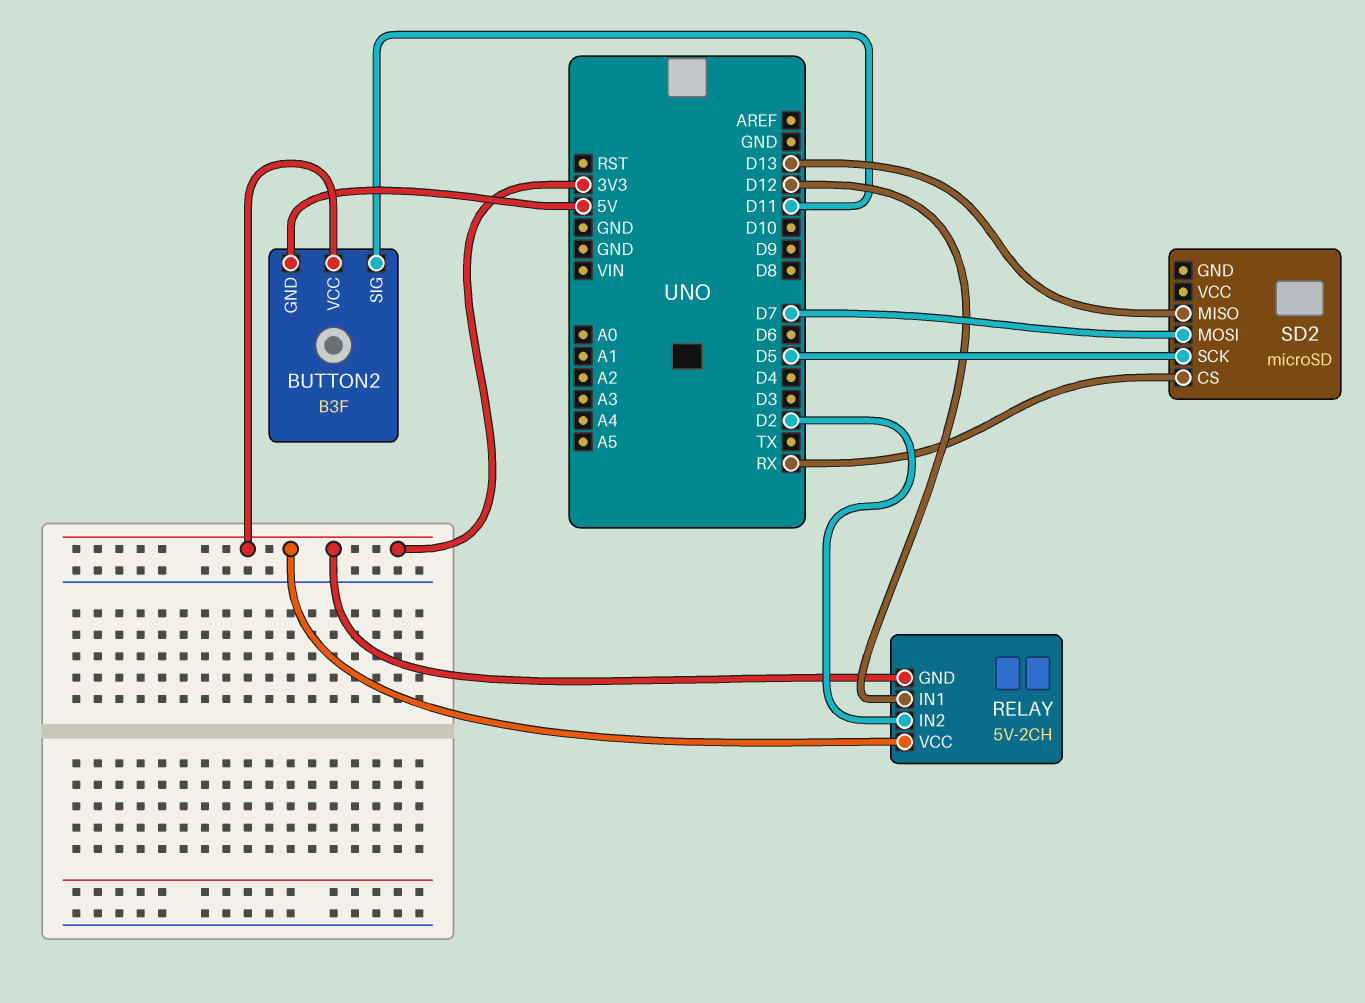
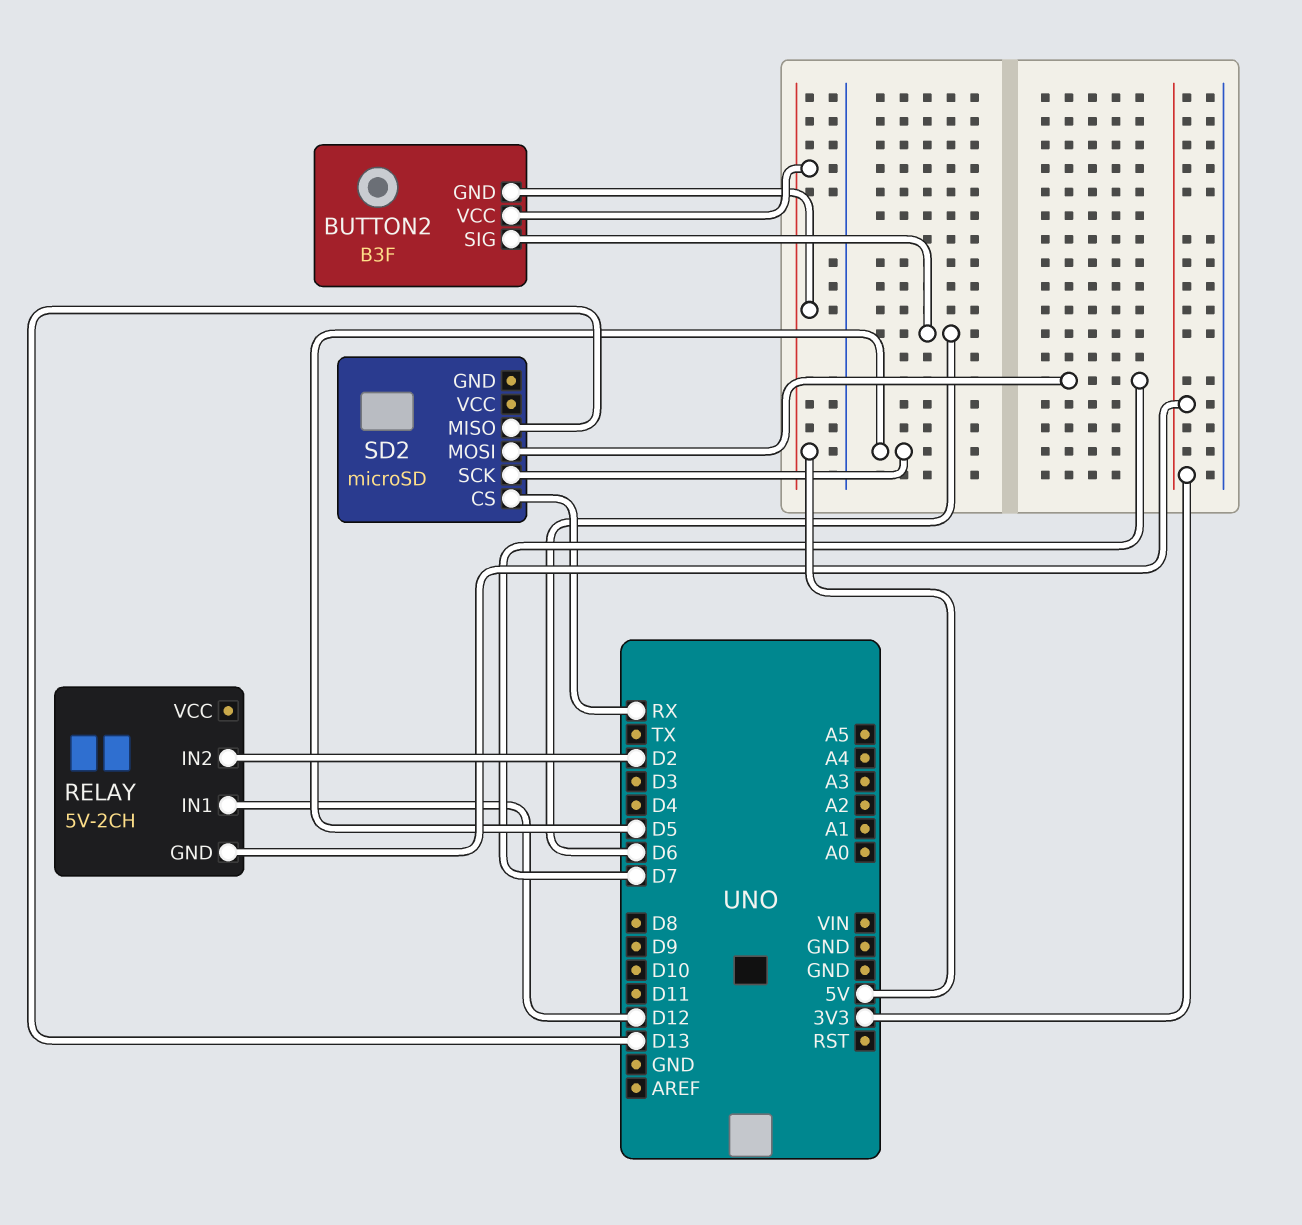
BUTTON2 pin SIG: D11 -> D6
BUTTON2 pin VCC: 3V3 -> 5V
RELAY pin VCC: 3V3 -> none

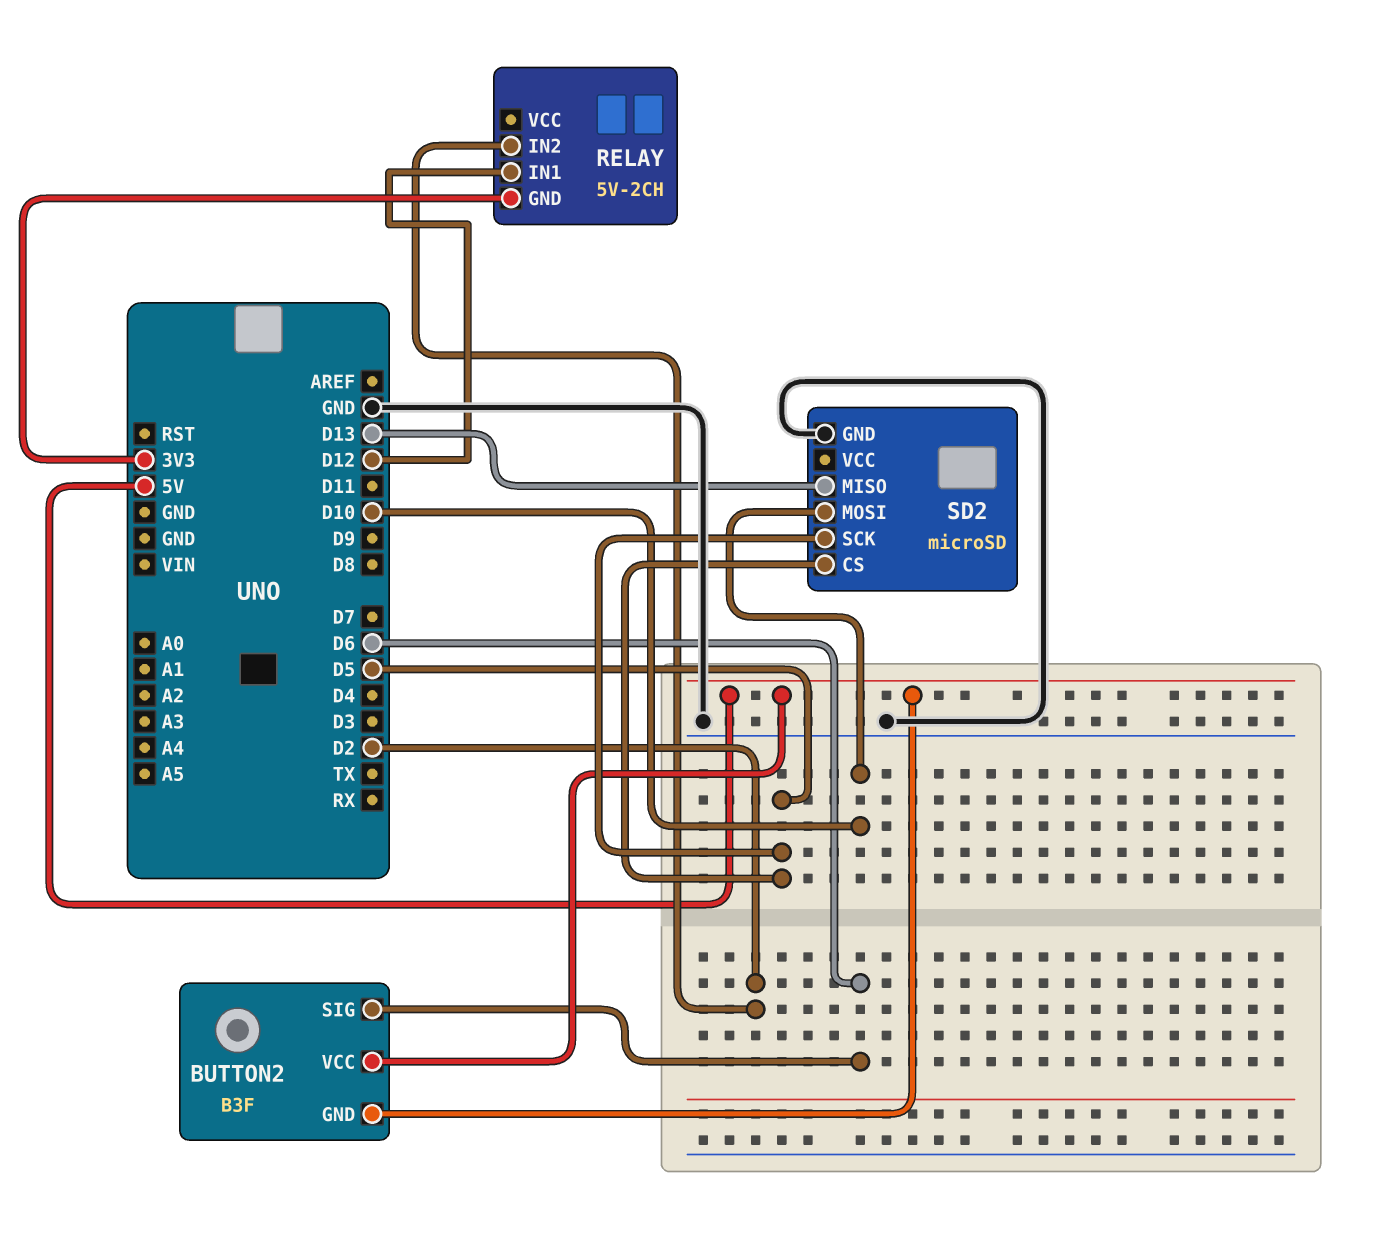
SD2 pin CS: RX -> D5
SD2 pin GND: none -> GND
SD2 pin MOSI: D7 -> D10

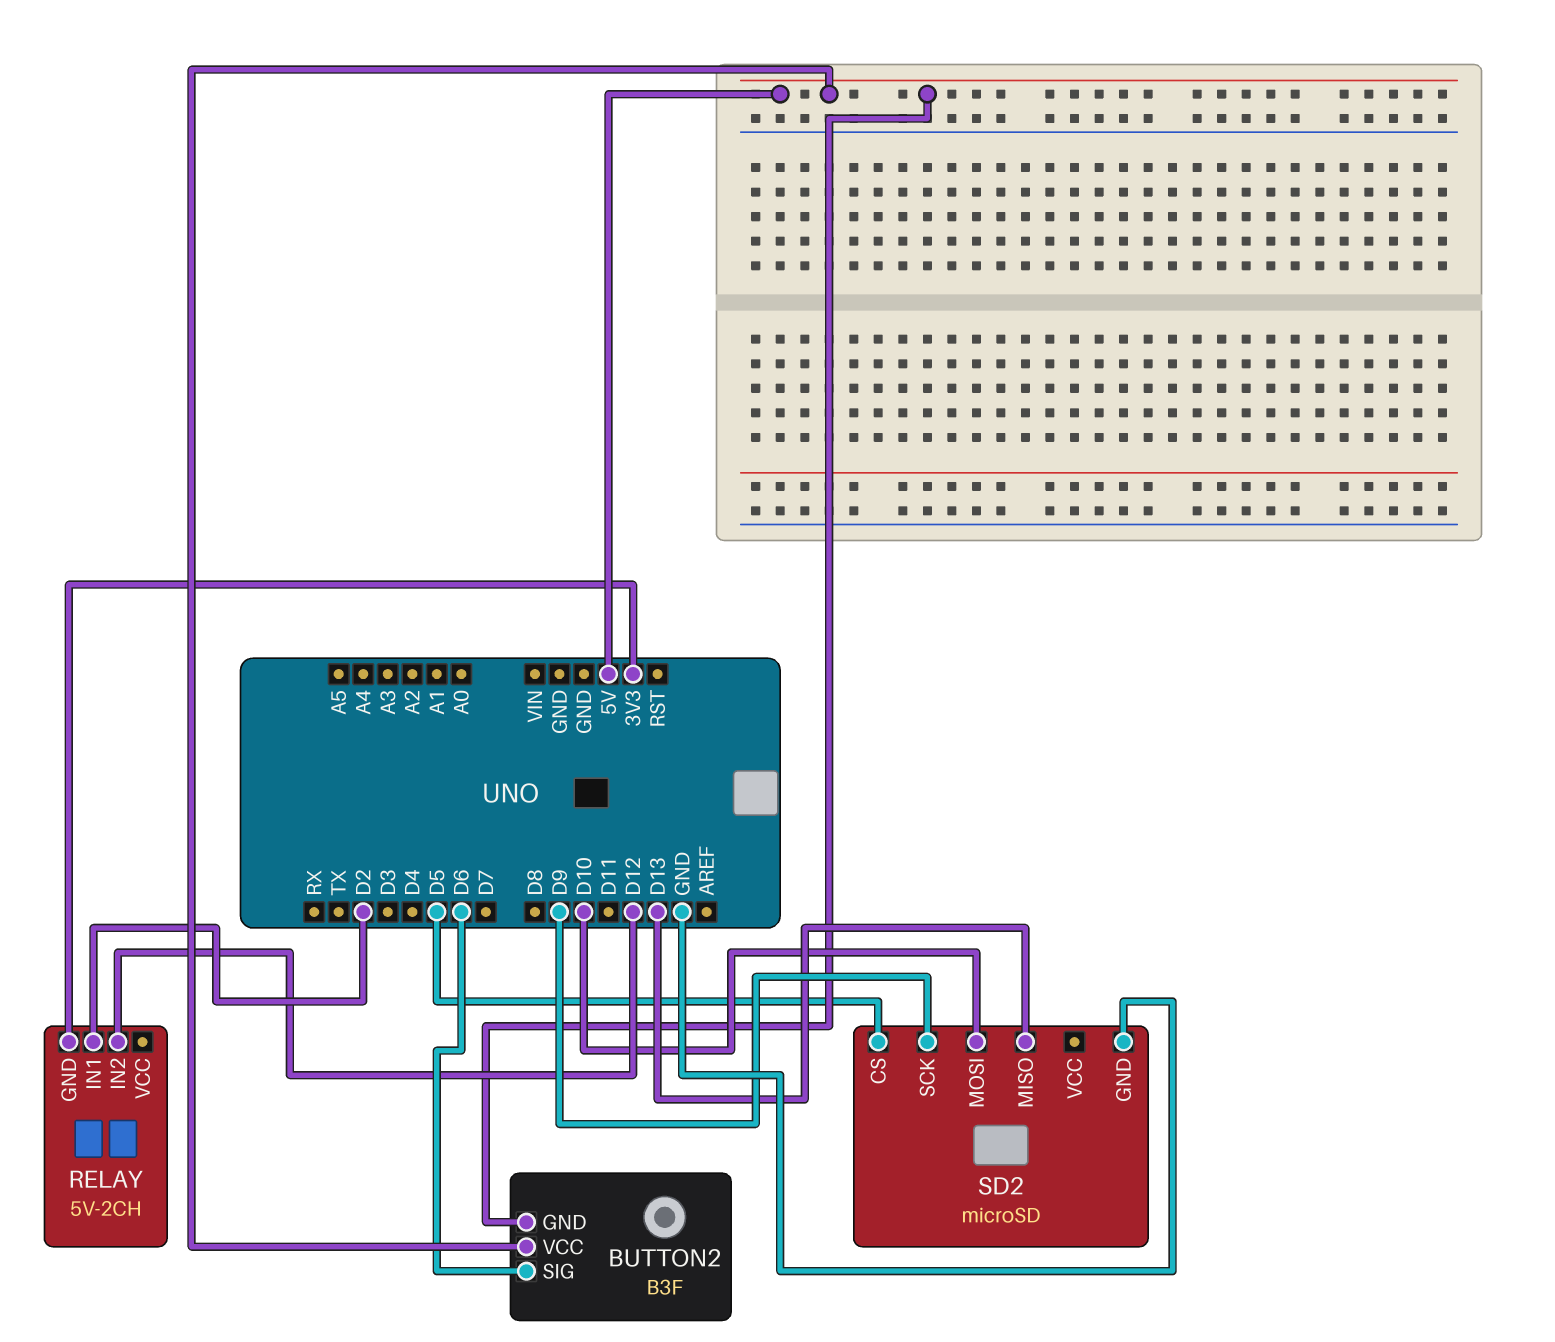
RELAY pin IN1: D12 -> D2
RELAY pin IN2: D2 -> D12
SD2 pin SCK: D5 -> D9

